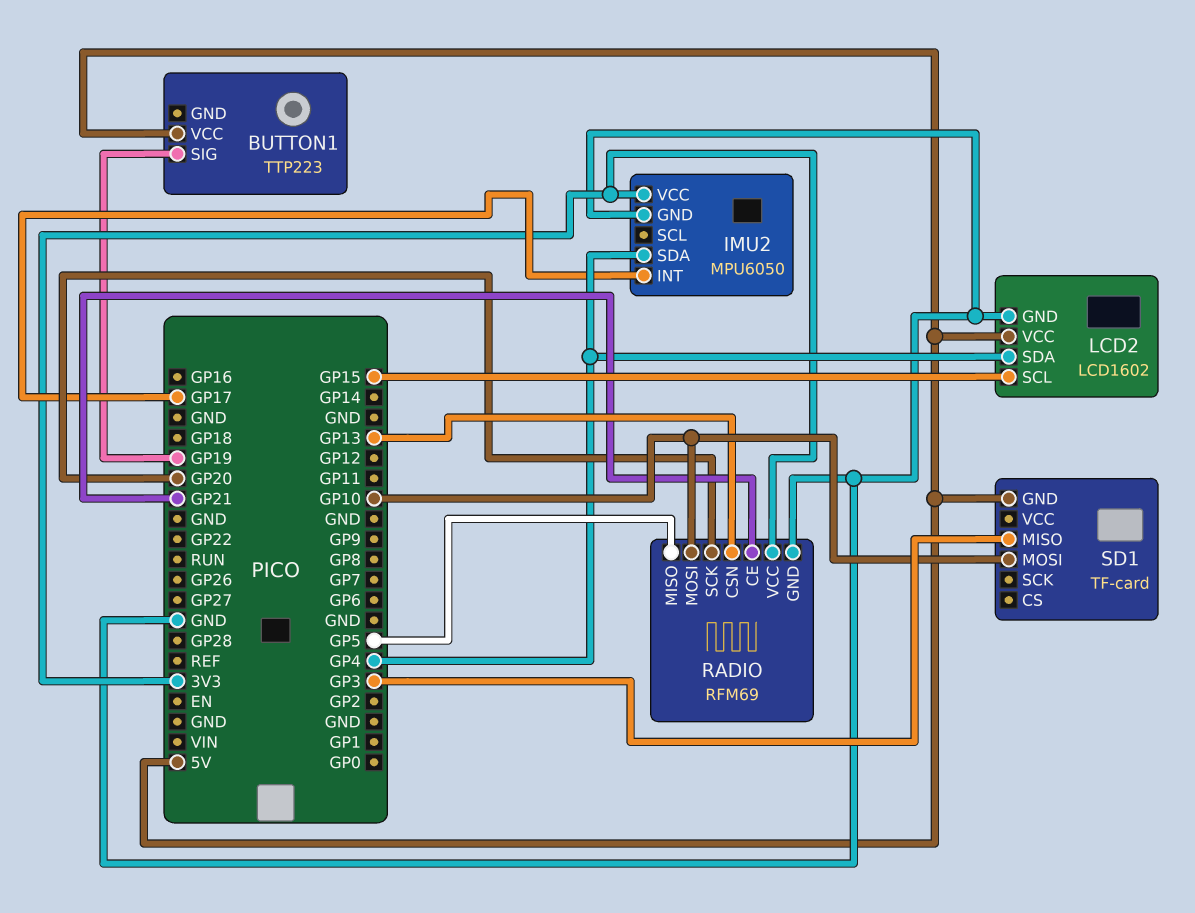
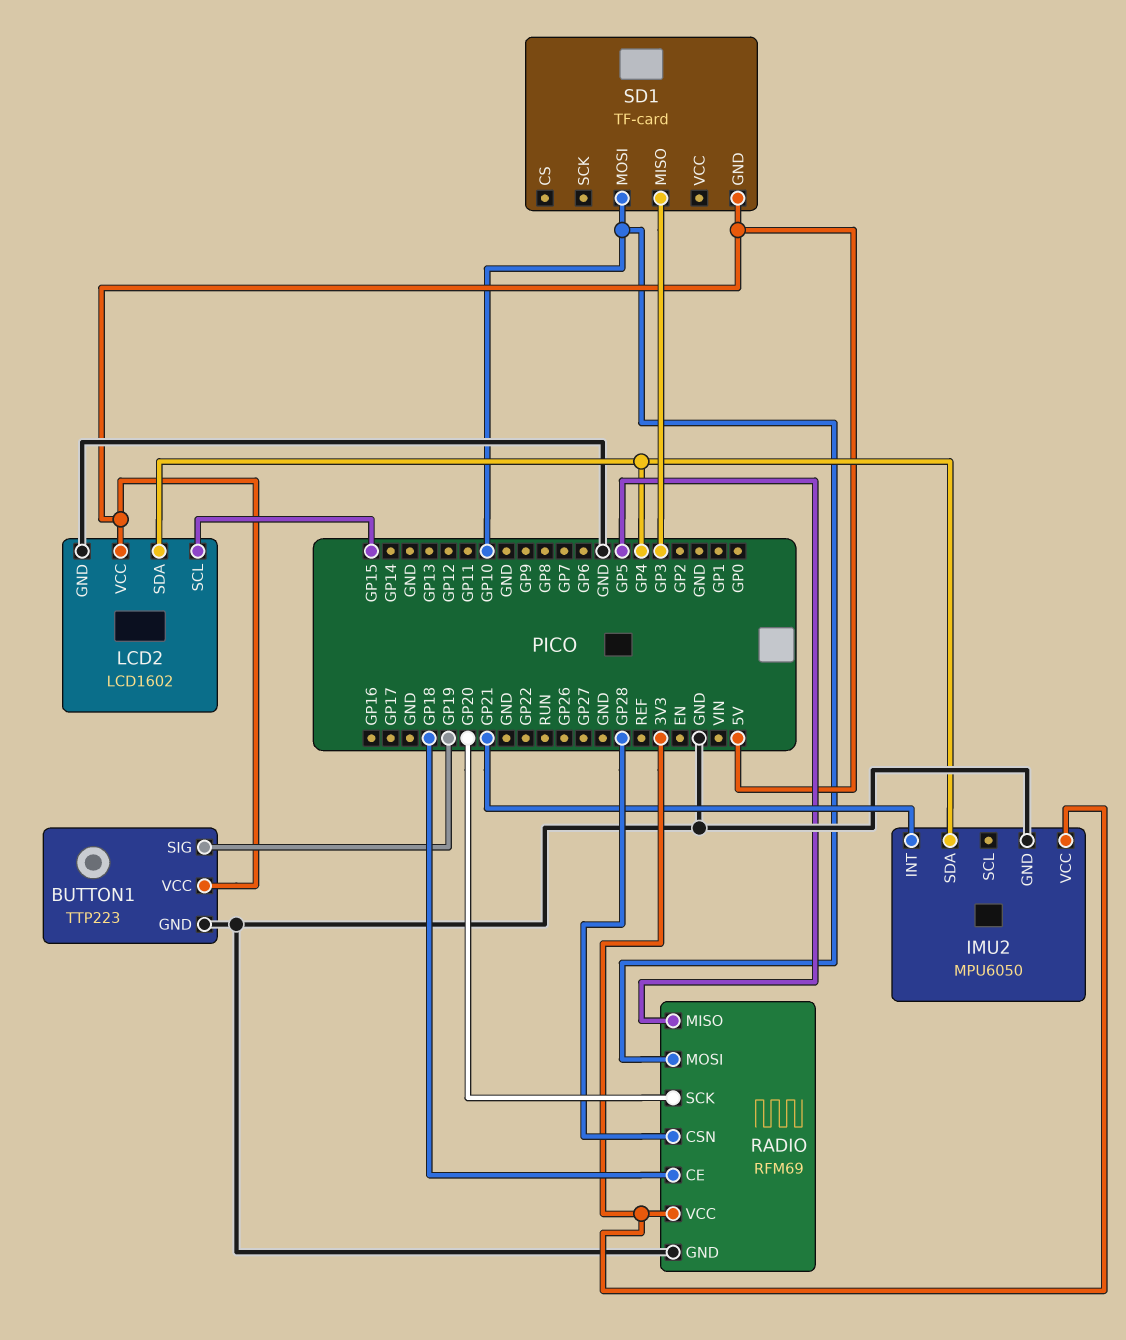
BUTTON1 pin GND: none -> GND
IMU2 pin INT: GP17 -> GP21
RADIO pin CE: GP21 -> GP18
RADIO pin CSN: GP13 -> GP28

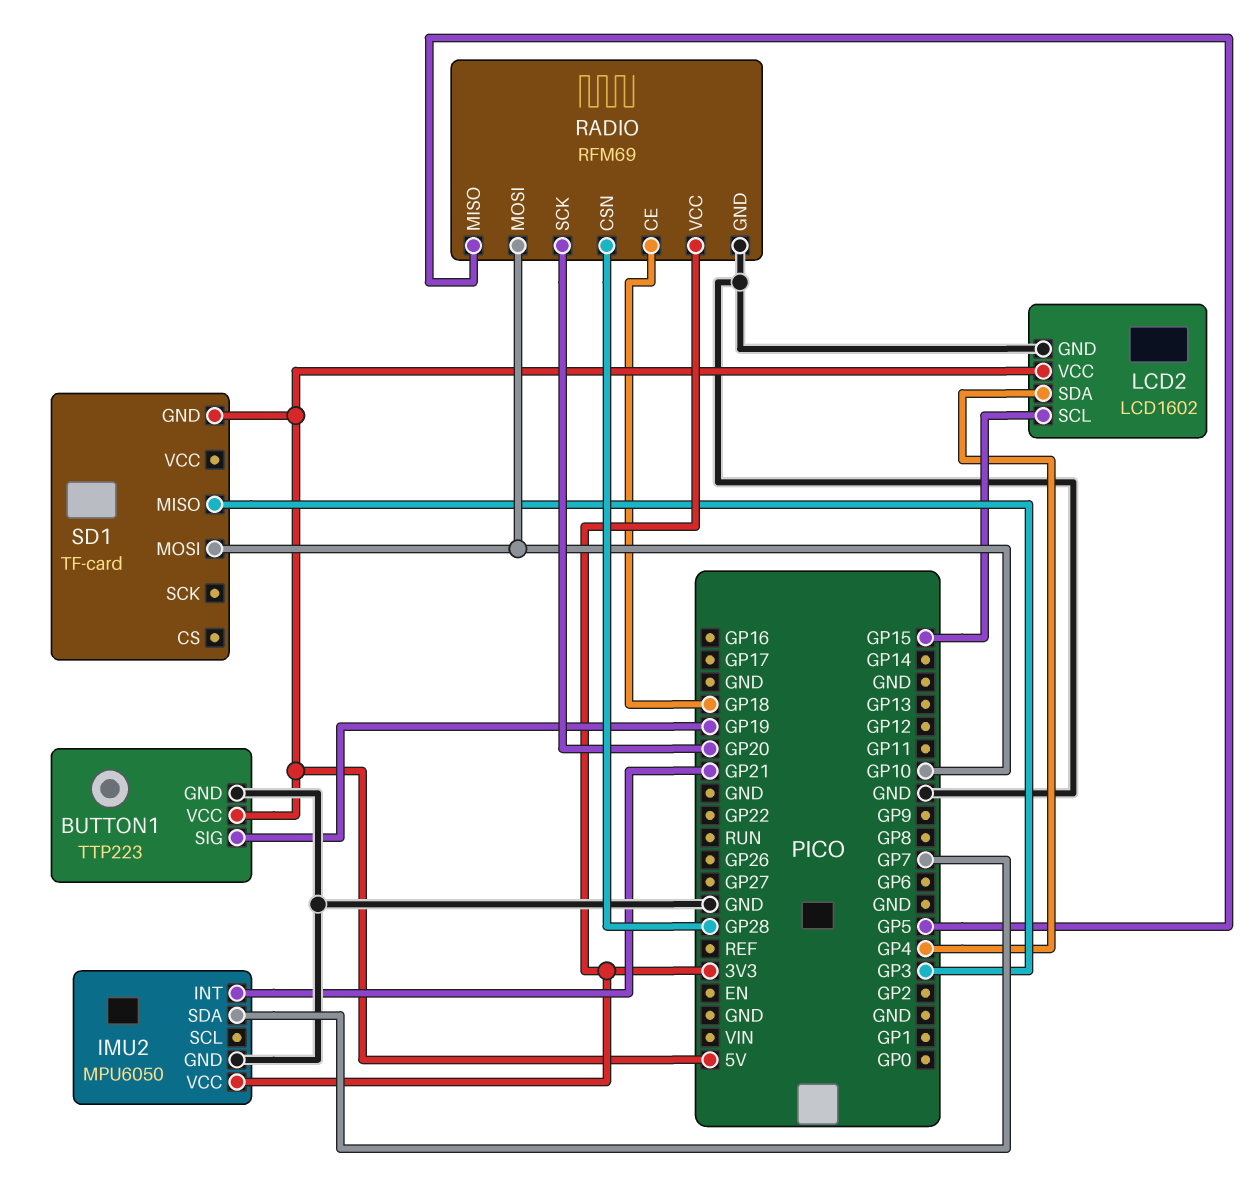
IMU2 pin SDA: GP4 -> GP7

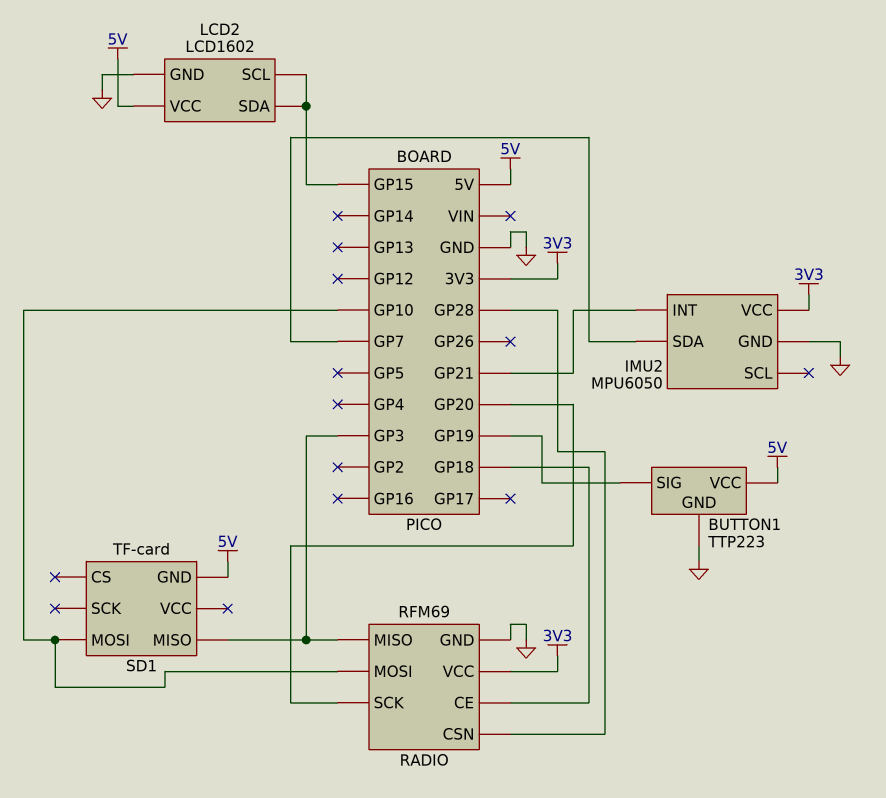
LCD2 pin SDA: GP4 -> GP15
RADIO pin MISO: GP5 -> GP3

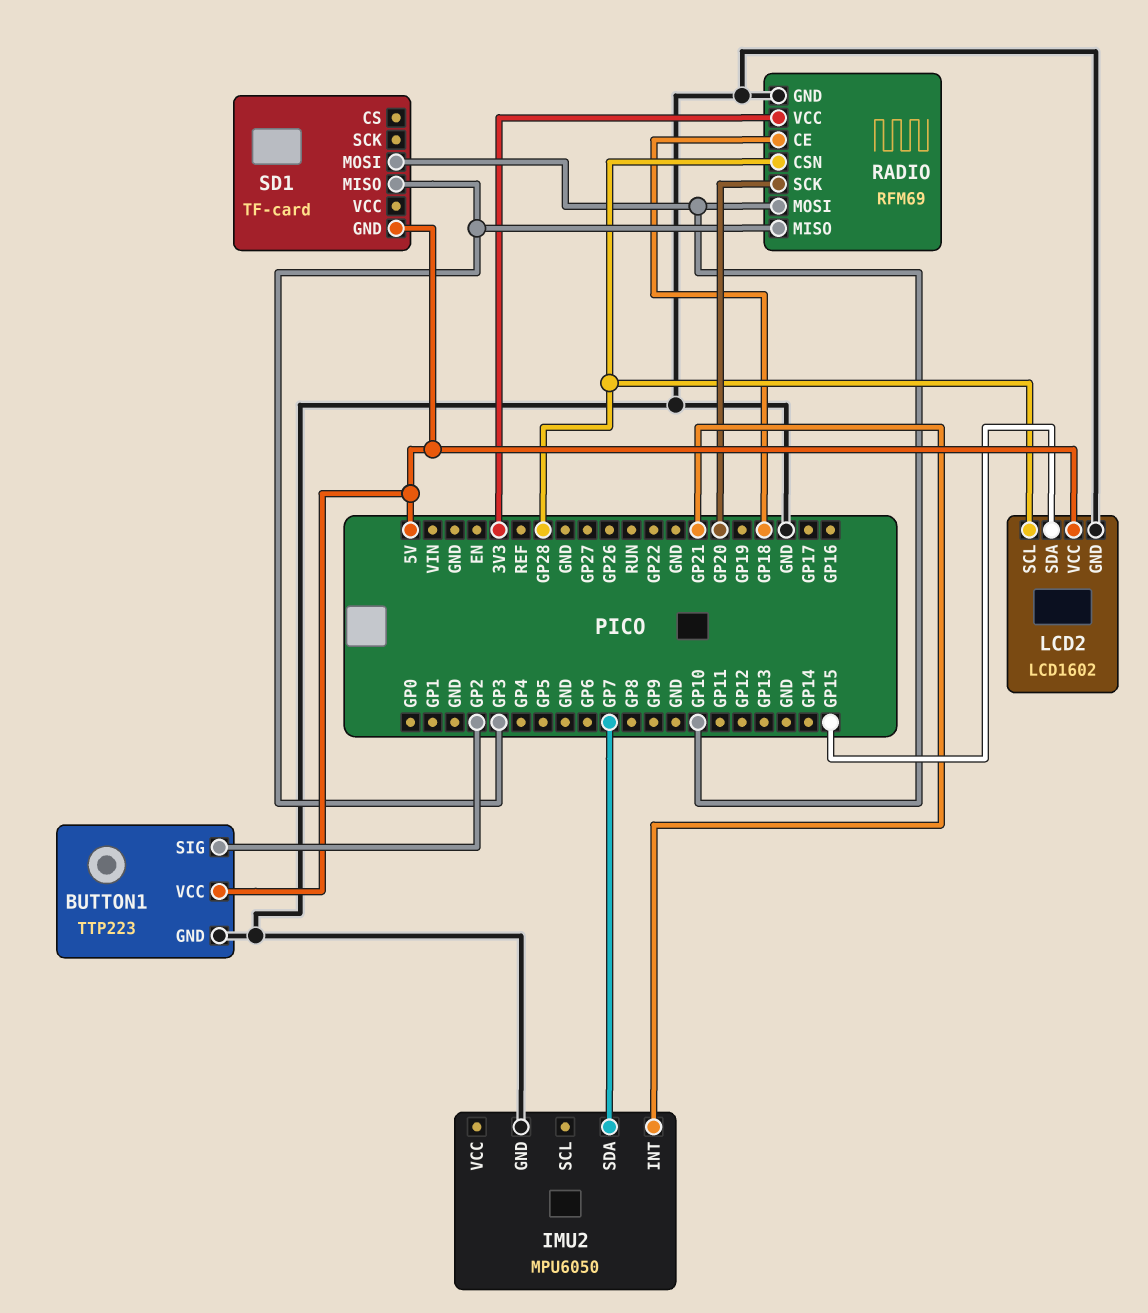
BUTTON1 pin SIG: GP19 -> GP2
IMU2 pin VCC: 3V3 -> none
LCD2 pin SCL: GP15 -> GP28

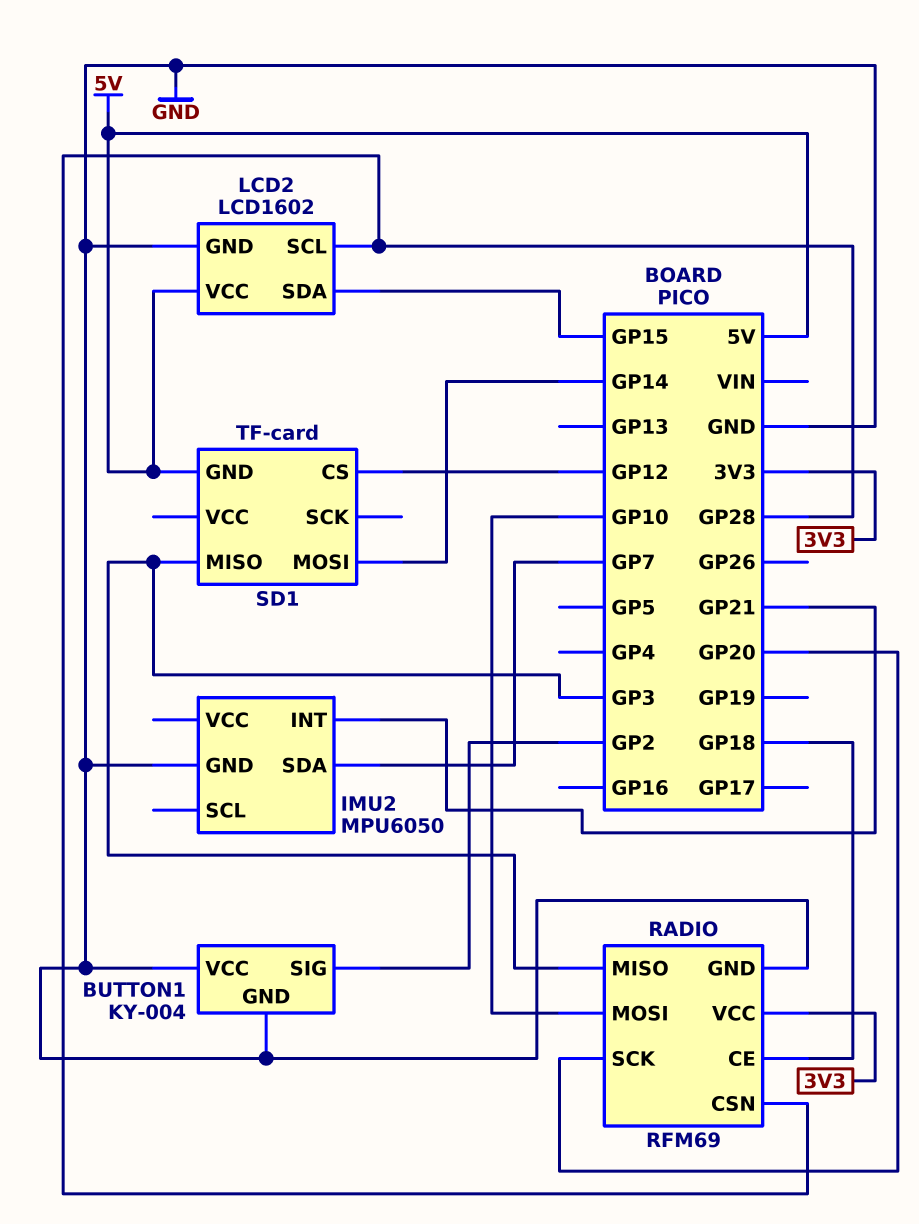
BUTTON1: TTP223 -> KY-004
BUTTON1 pin VCC: 5V -> GND
SD1 pin CS: none -> GP12
SD1 pin MOSI: GP10 -> GP14

